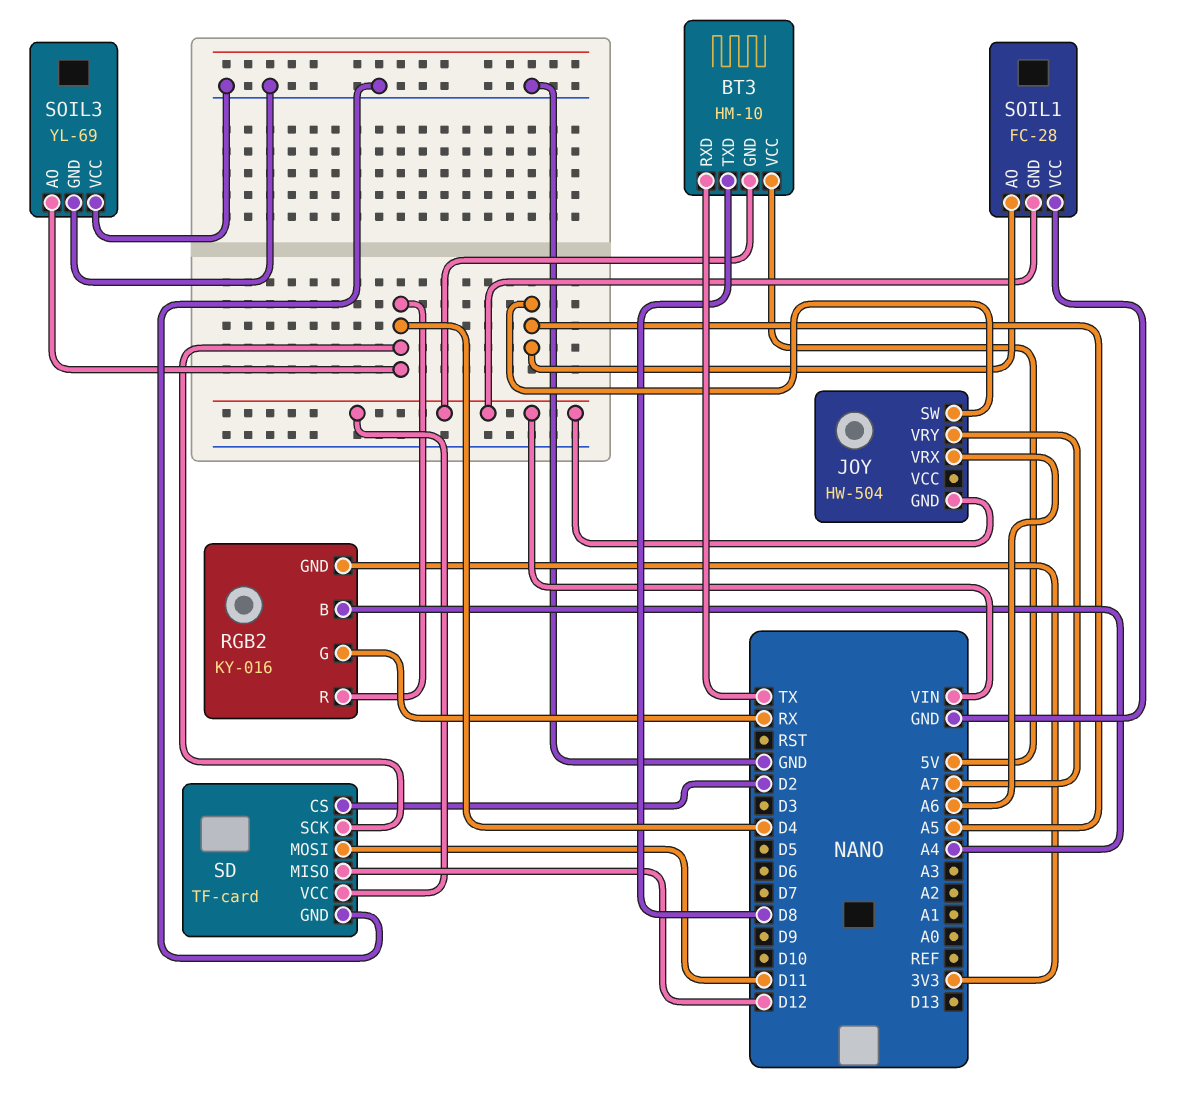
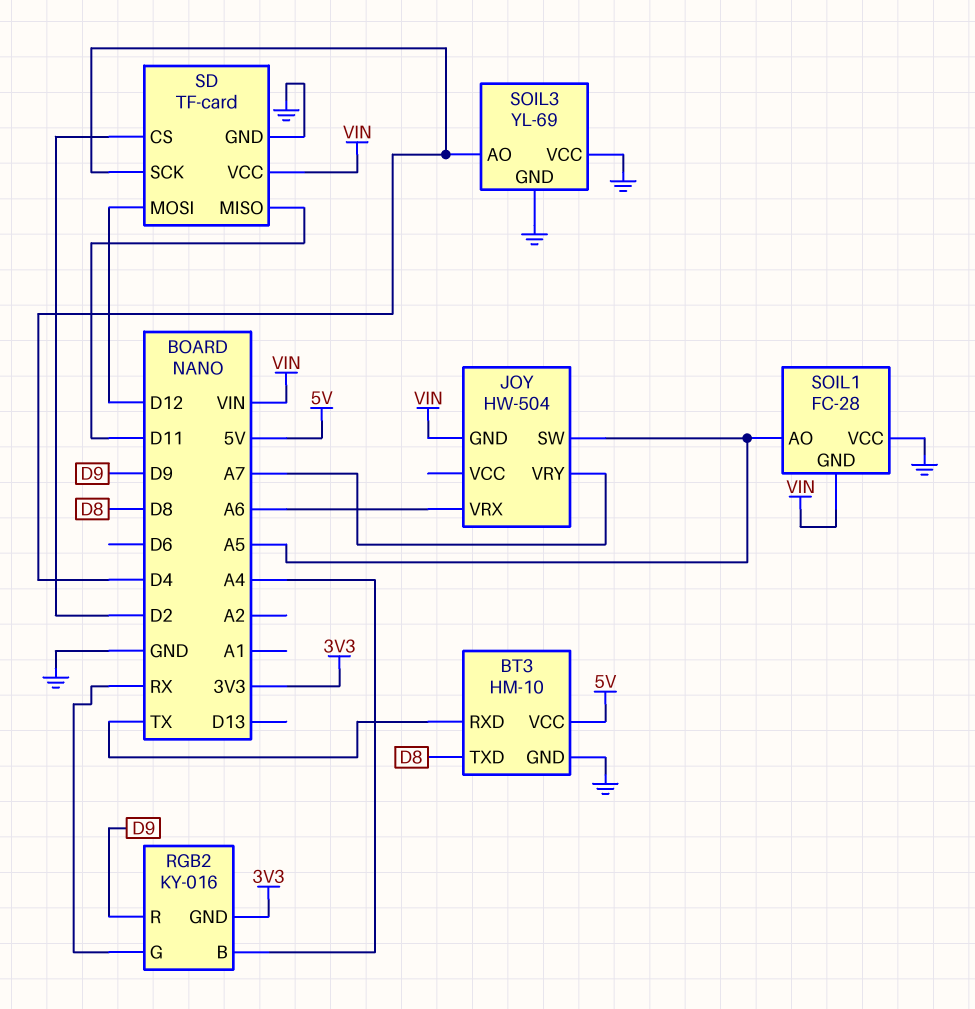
BT3 pin GND: VIN -> GND
RGB2 pin R: D4 -> D9
SD pin MISO: D12 -> D11
SD pin MOSI: D11 -> D12

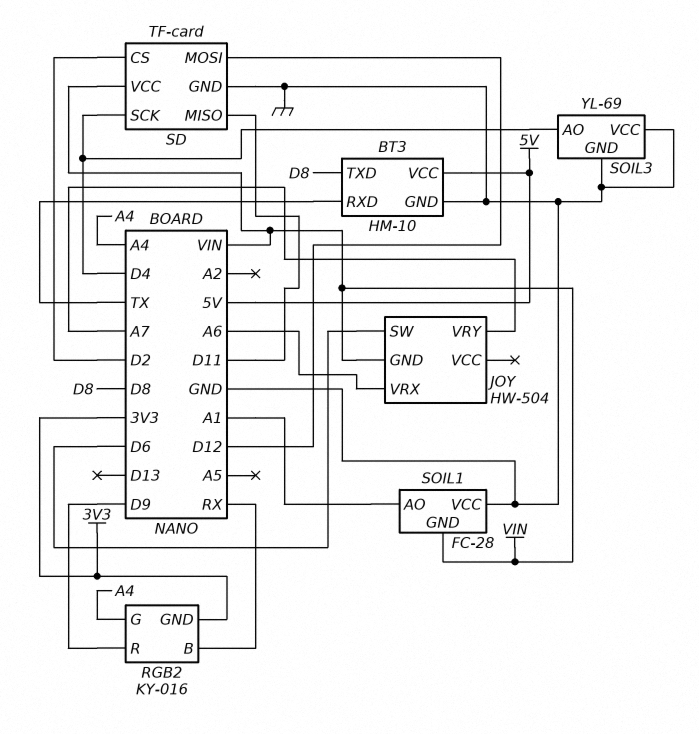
JOY pin SW: A5 -> D6
RGB2 pin B: A4 -> RX
RGB2 pin G: RX -> A4
SOIL1 pin AO: A5 -> A1

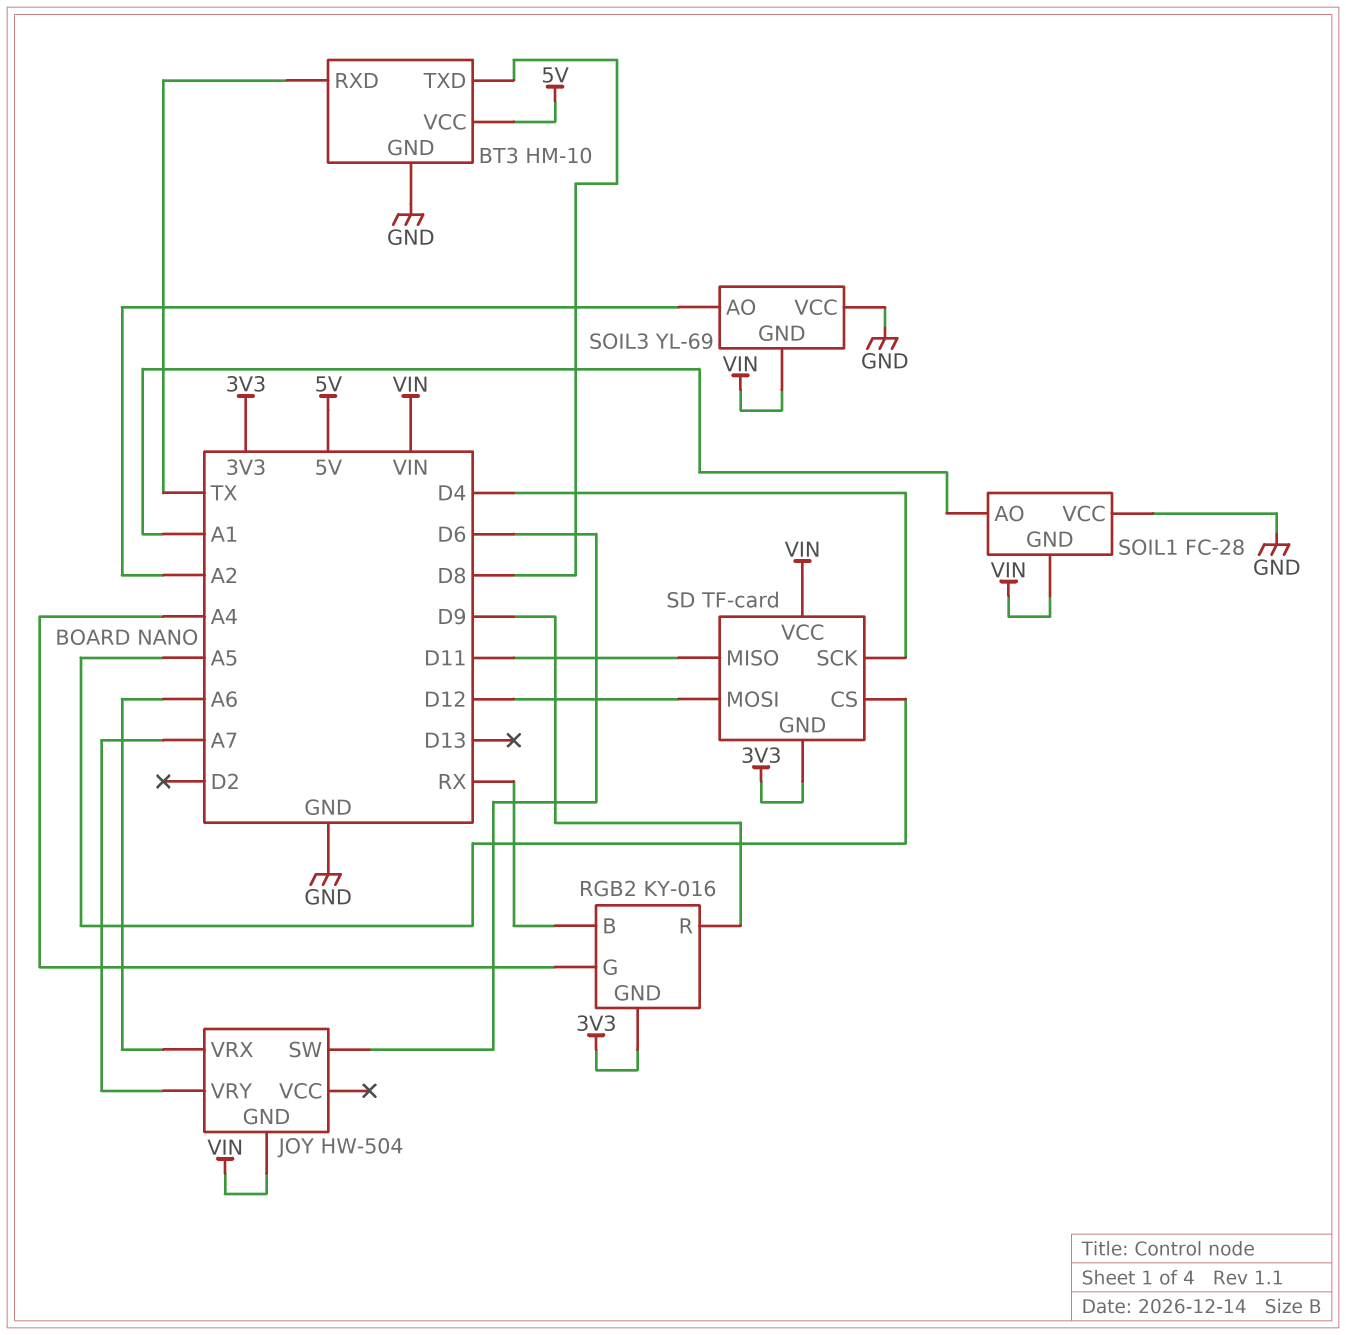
SD pin CS: D2 -> A5
SD pin GND: GND -> 3V3
SOIL3 pin AO: D4 -> A2
SOIL3 pin GND: GND -> VIN

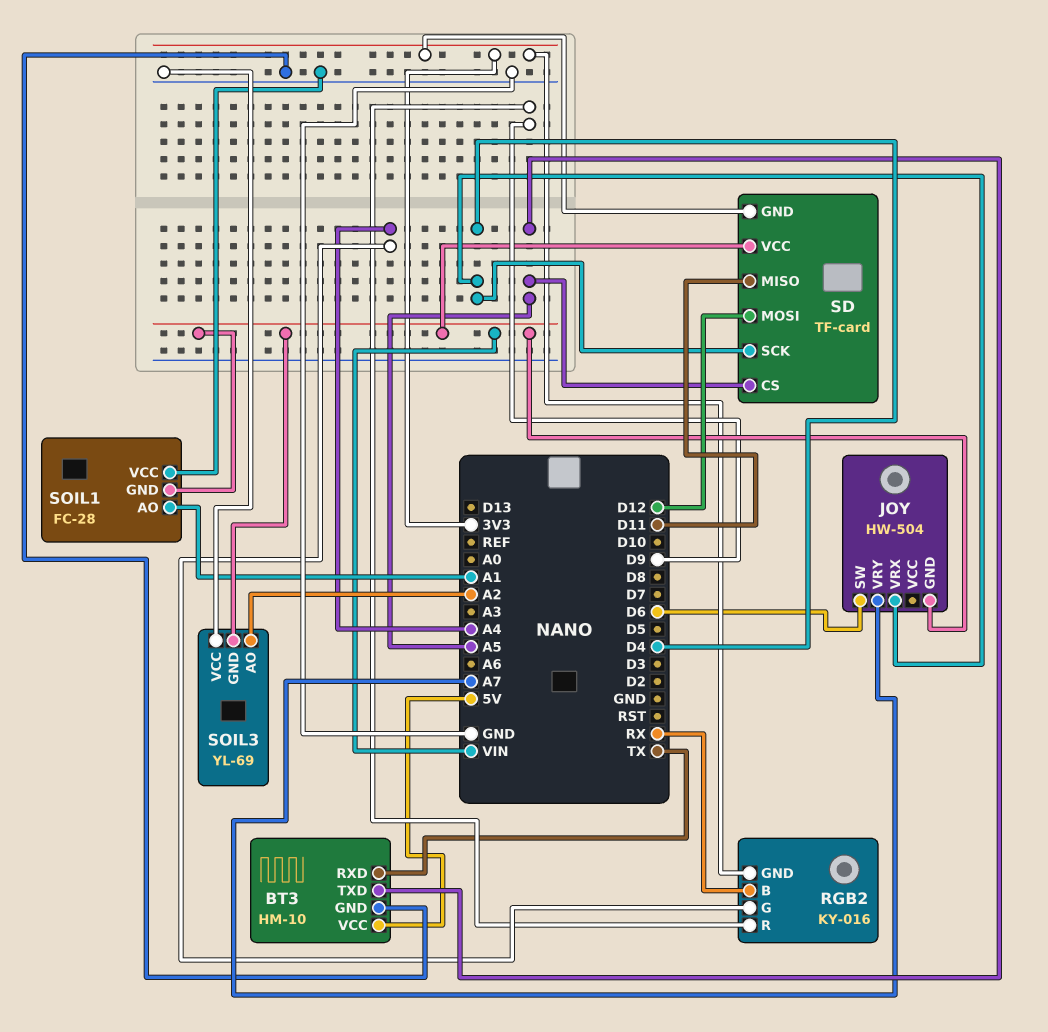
BT3 pin TXD: D8 -> A5
JOY pin VRX: A6 -> D4

